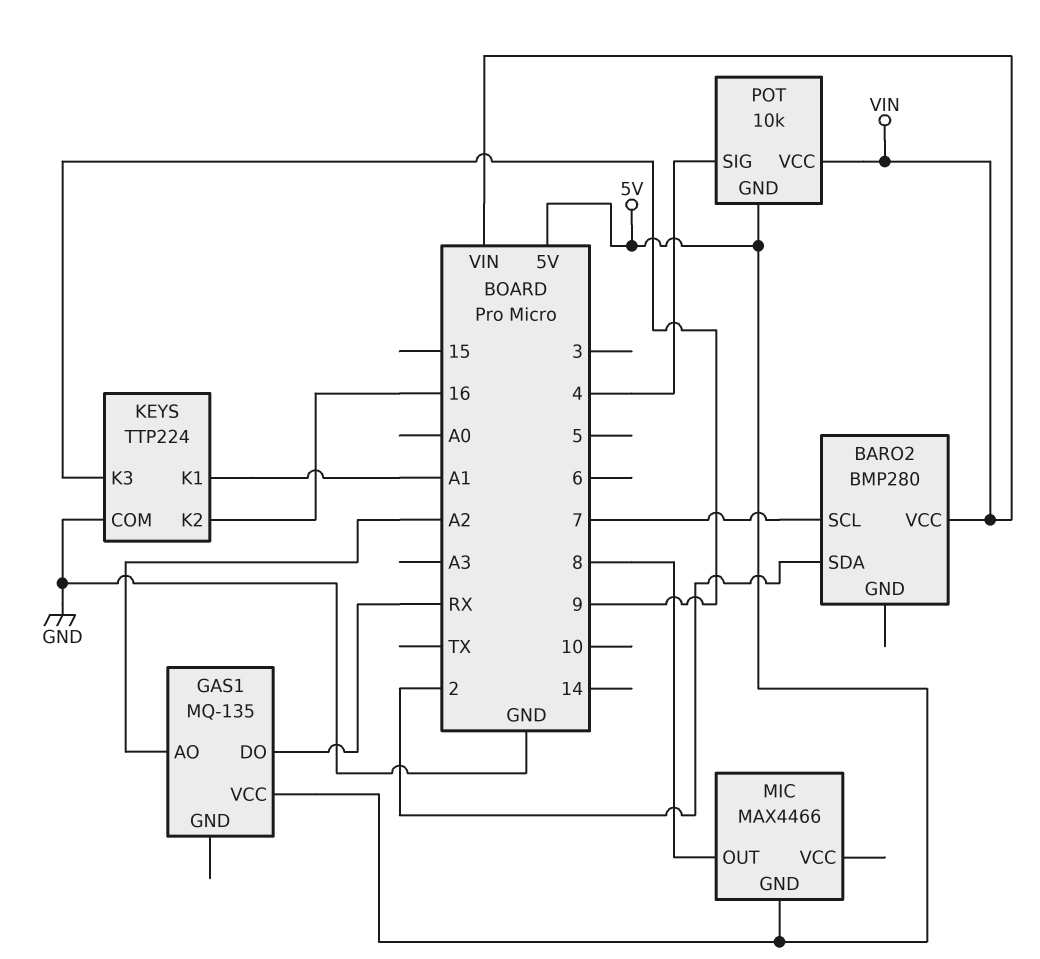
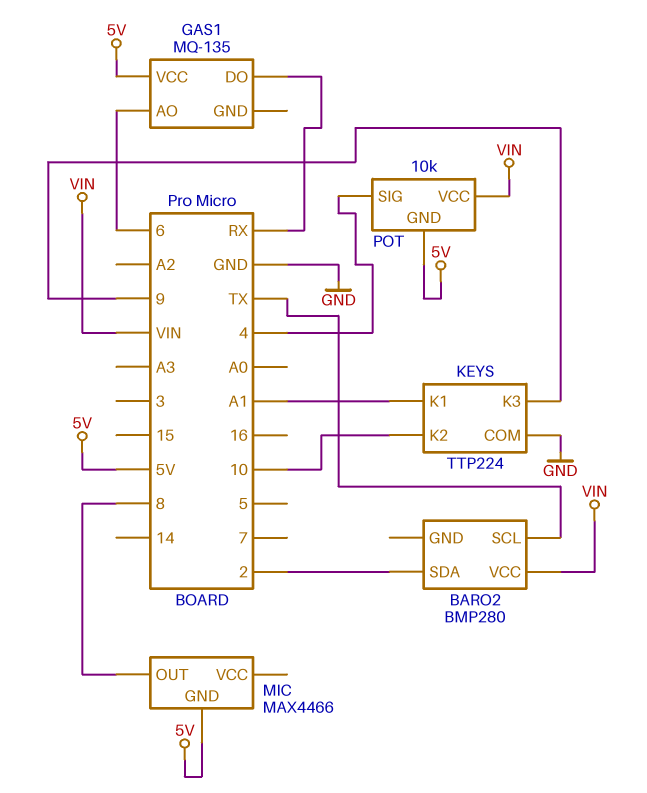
BARO2 pin SCL: 7 -> TX
GAS1 pin AO: A2 -> 6
KEYS pin K2: 16 -> 10

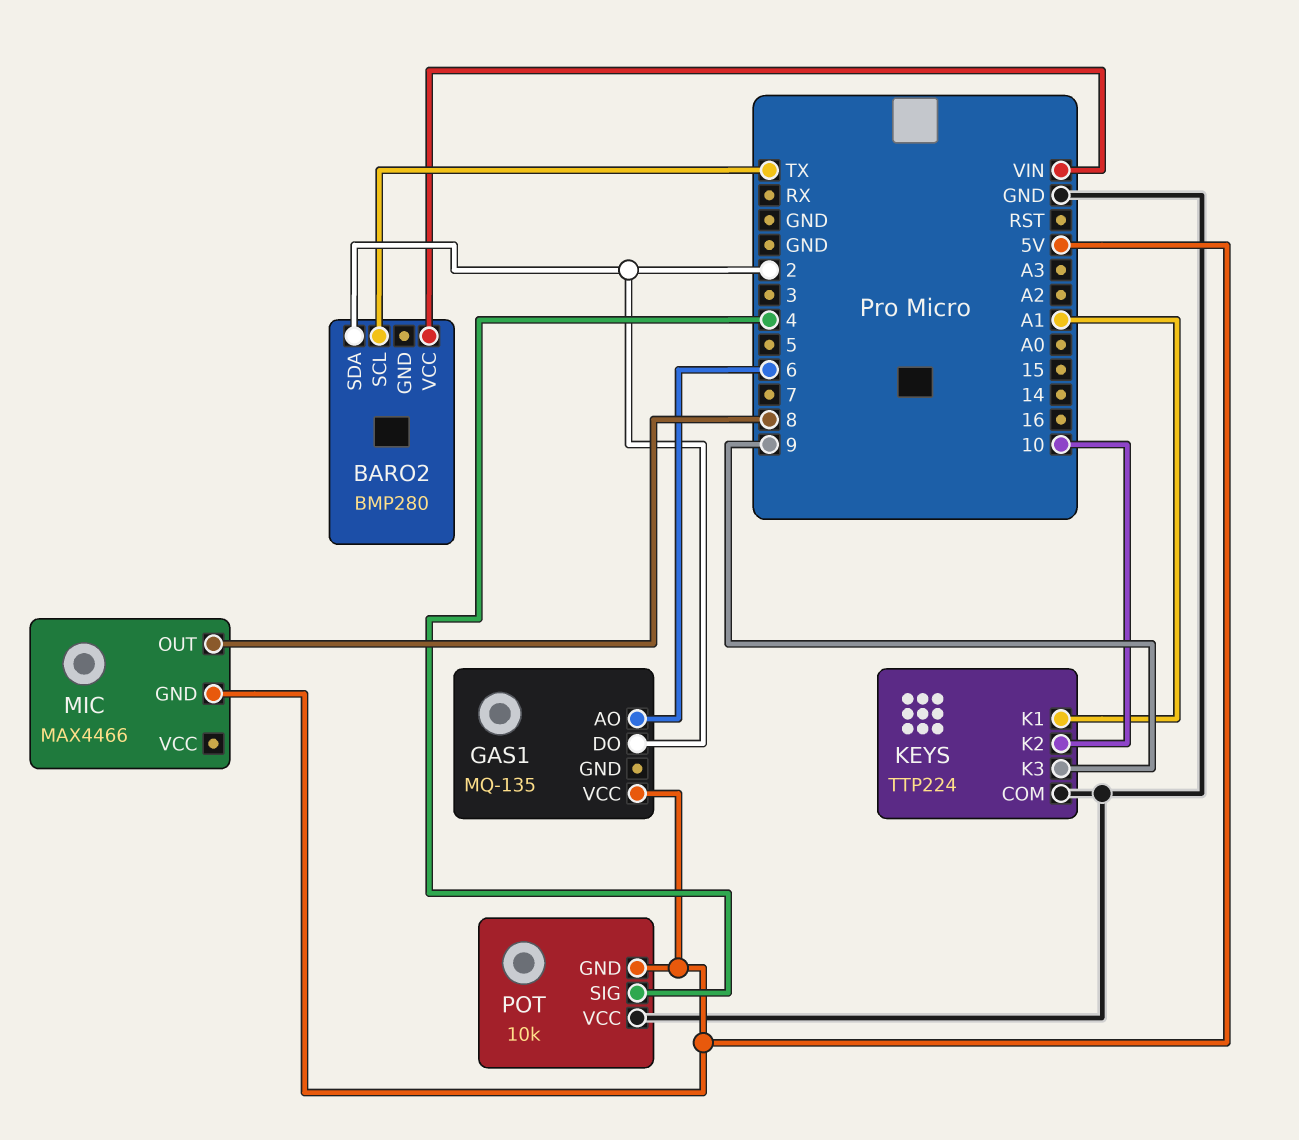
GAS1 pin DO: RX -> 2
POT pin VCC: VIN -> GND

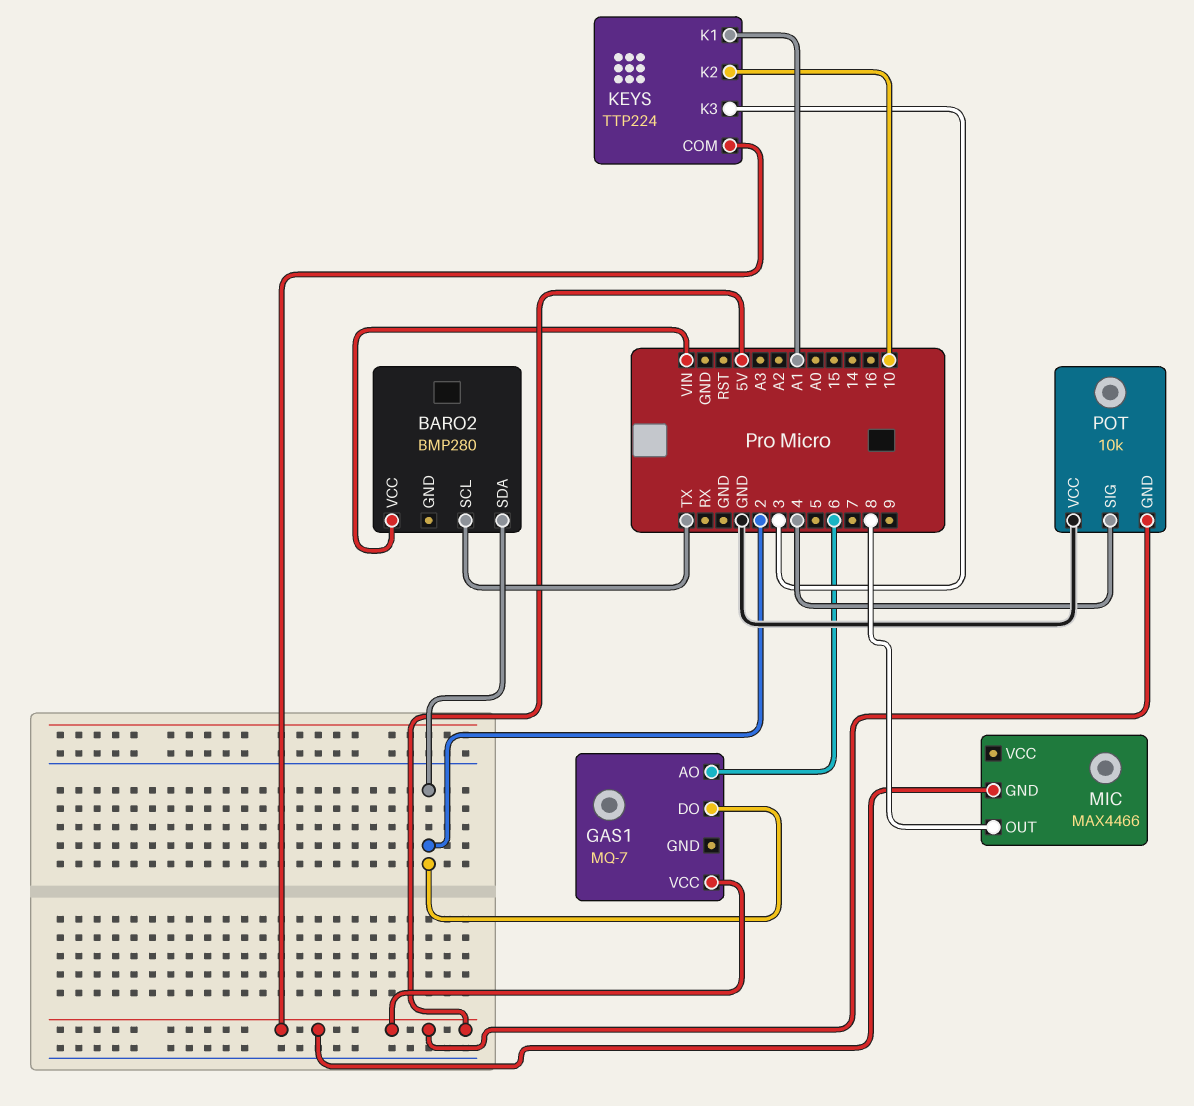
GAS1: MQ-135 -> MQ-7
KEYS pin COM: GND -> 5V
KEYS pin K3: 9 -> 3

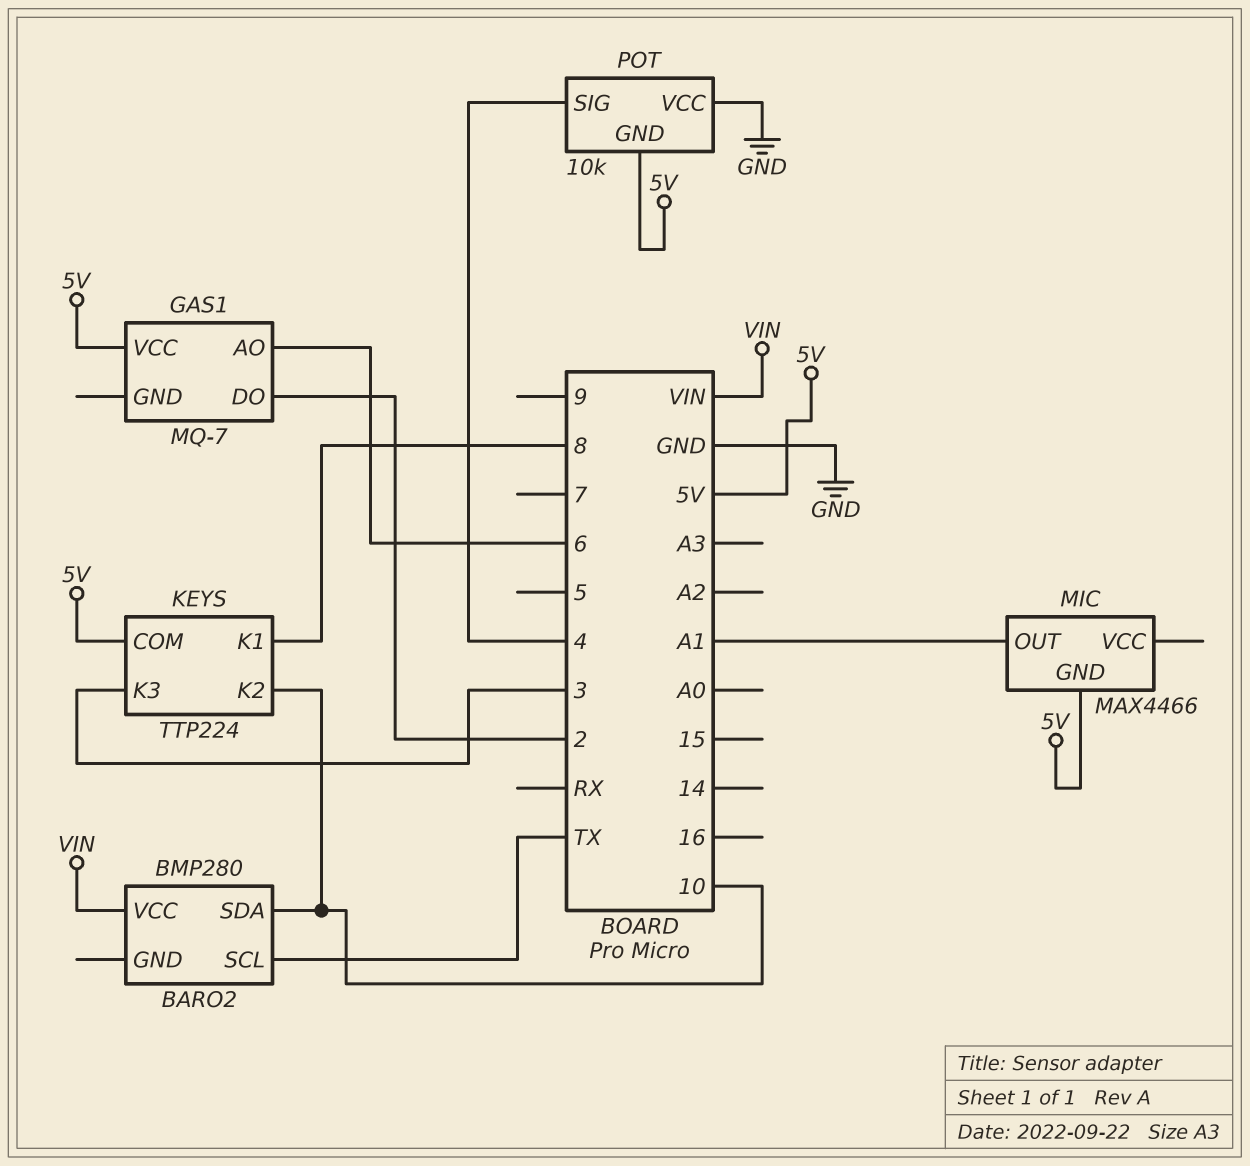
BARO2 pin SDA: 2 -> 10
KEYS pin K1: A1 -> 8
MIC pin OUT: 8 -> A1

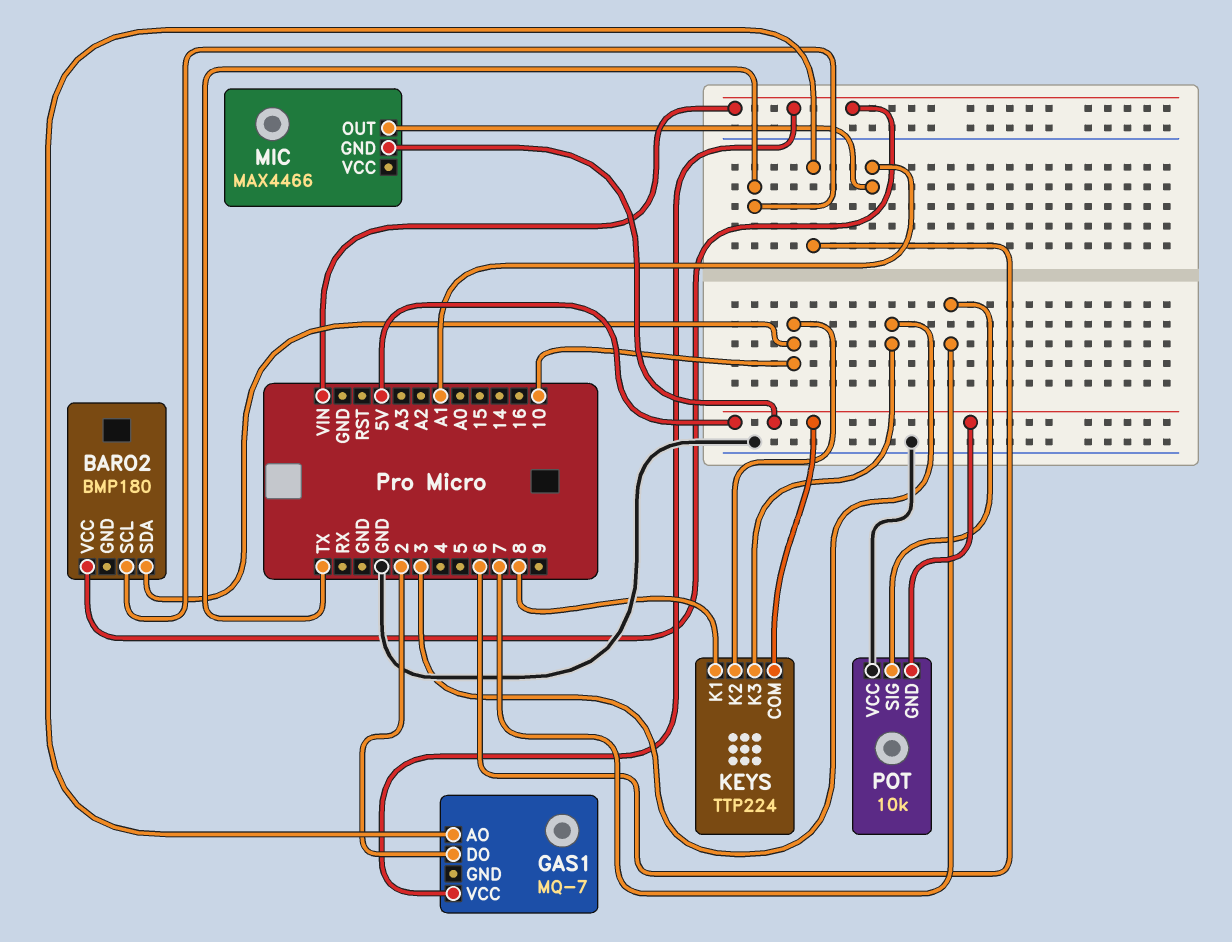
BARO2: BMP280 -> BMP180
GAS1 pin VCC: 5V -> VIN
POT pin SIG: 4 -> 7

